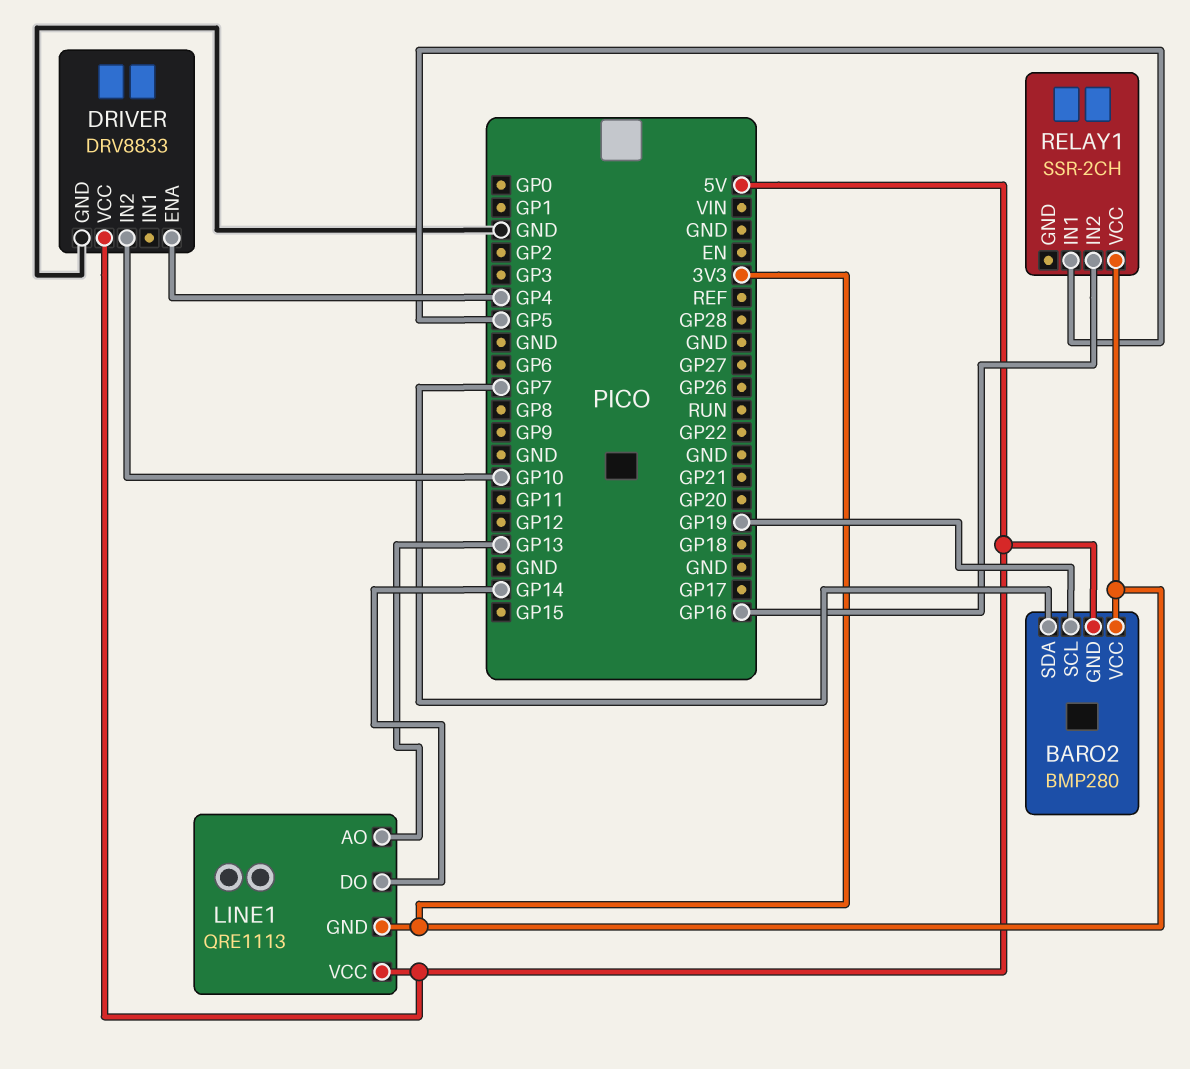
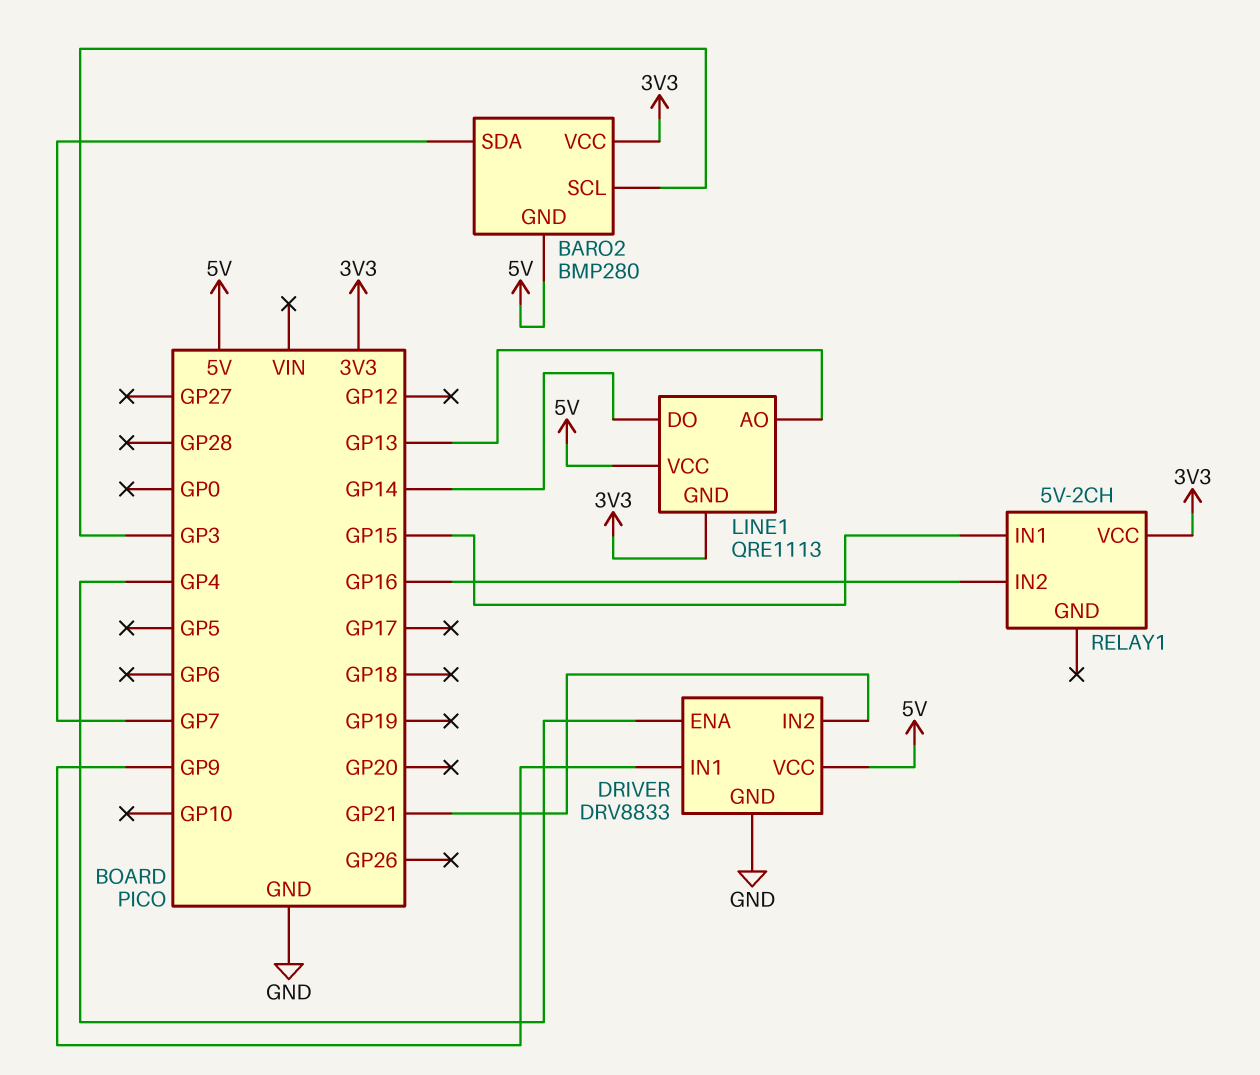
BARO2 pin SCL: GP19 -> GP3
DRIVER pin IN1: none -> GP9
DRIVER pin IN2: GP10 -> GP21
RELAY1: SSR-2CH -> 5V-2CH
RELAY1 pin IN1: GP5 -> GP15

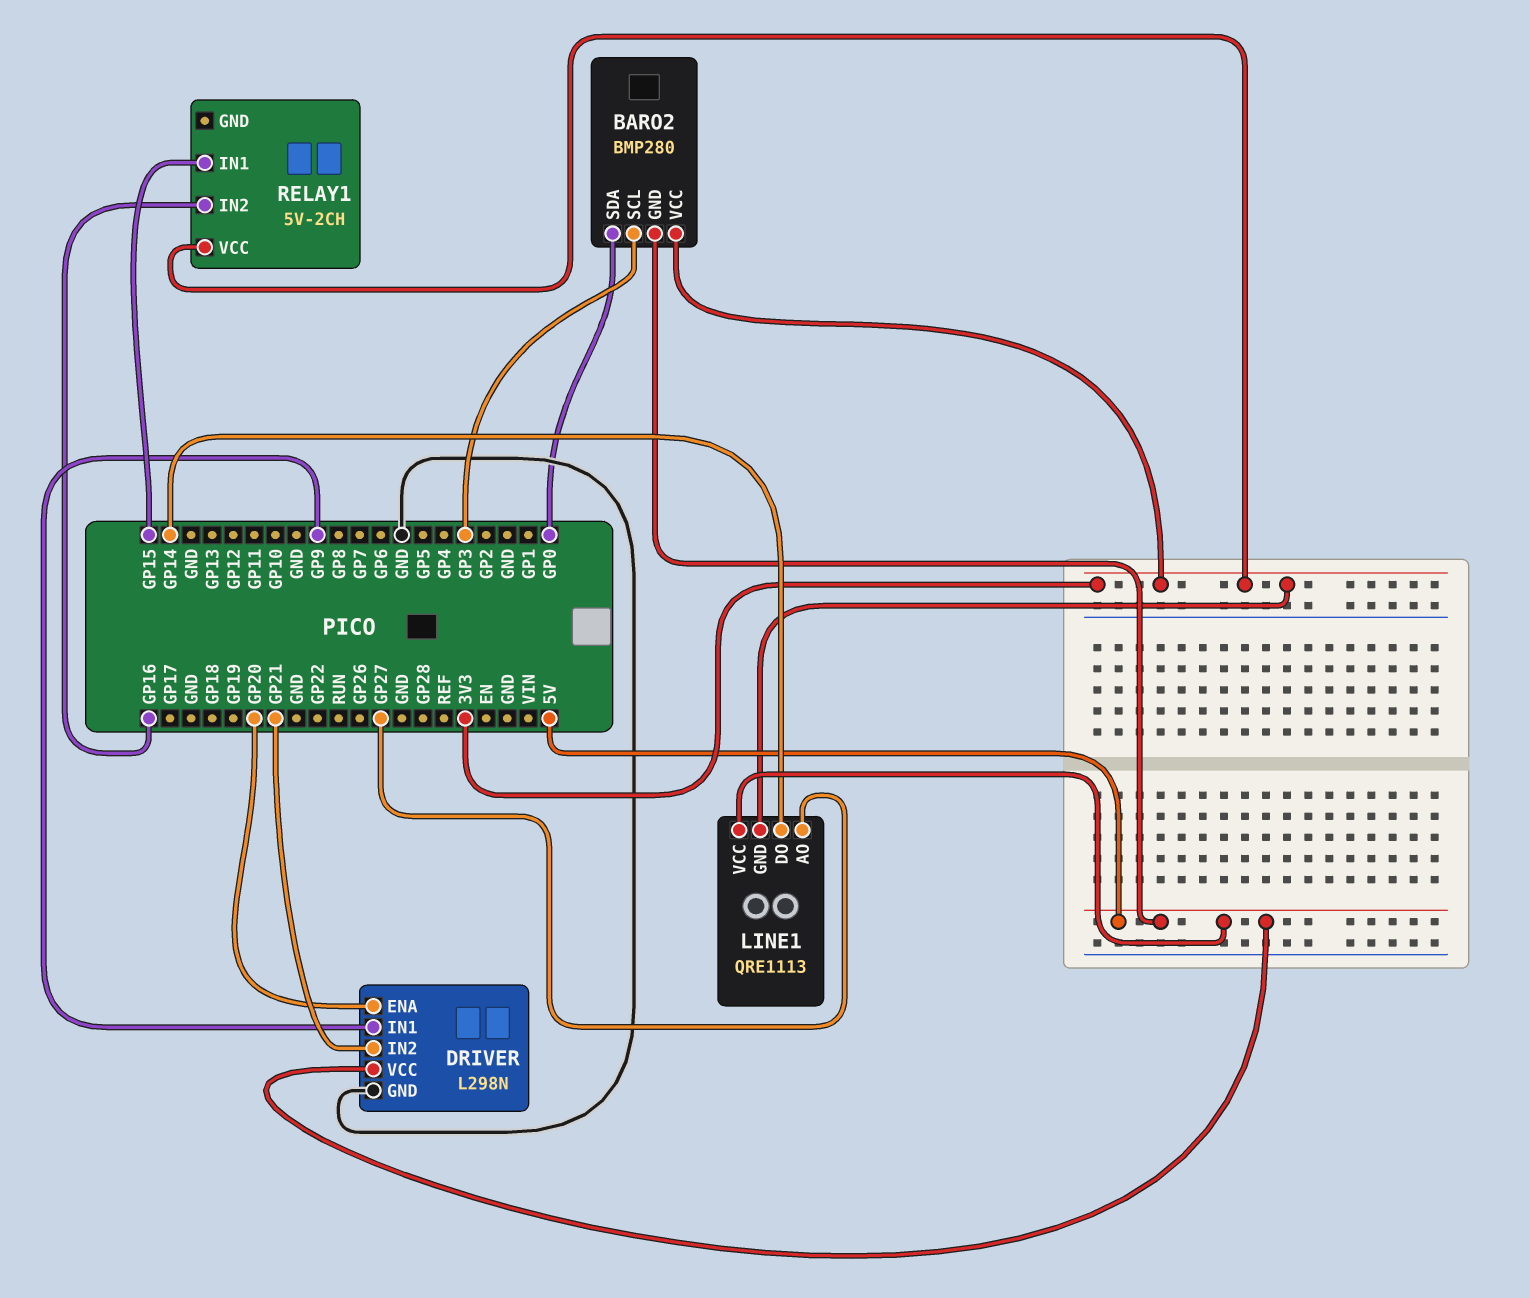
BARO2 pin SDA: GP7 -> GP0
DRIVER: DRV8833 -> L298N
DRIVER pin ENA: GP4 -> GP20
LINE1 pin AO: GP13 -> GP27

